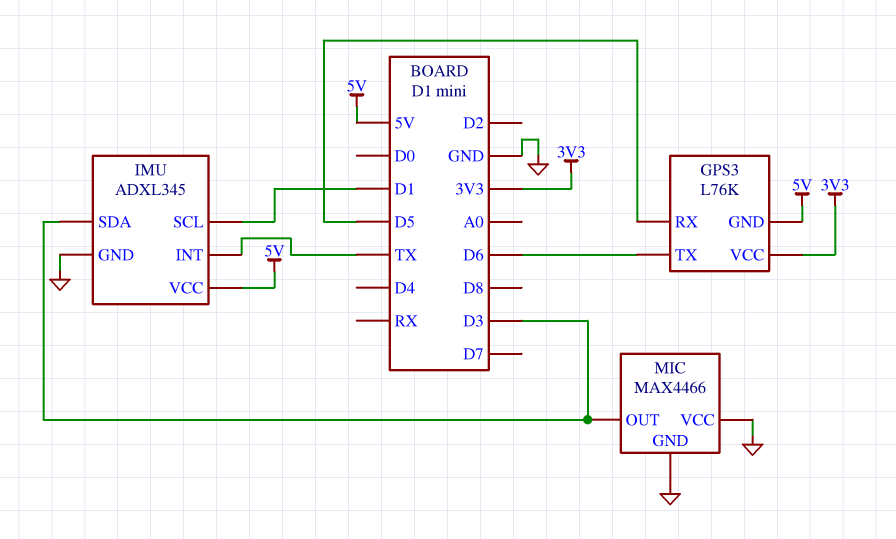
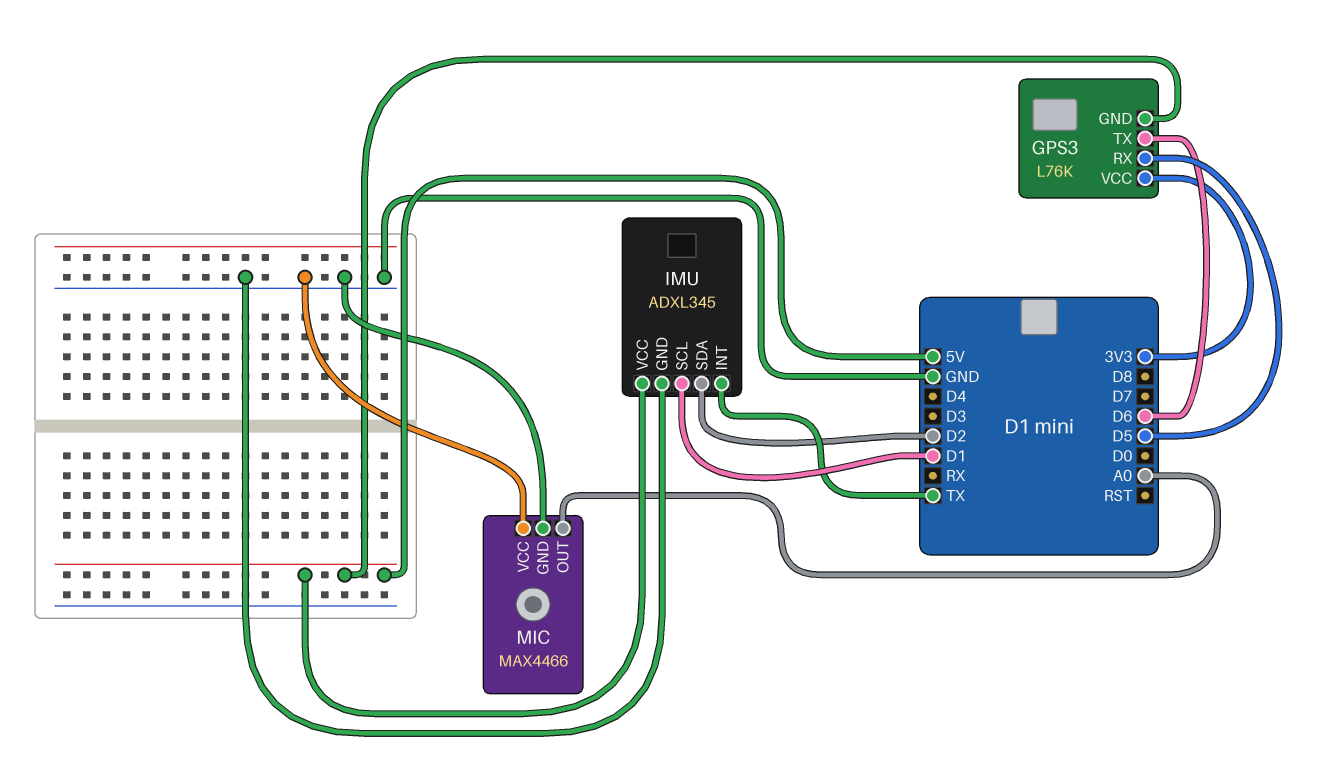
IMU pin SDA: D3 -> D2
MIC pin OUT: D3 -> A0

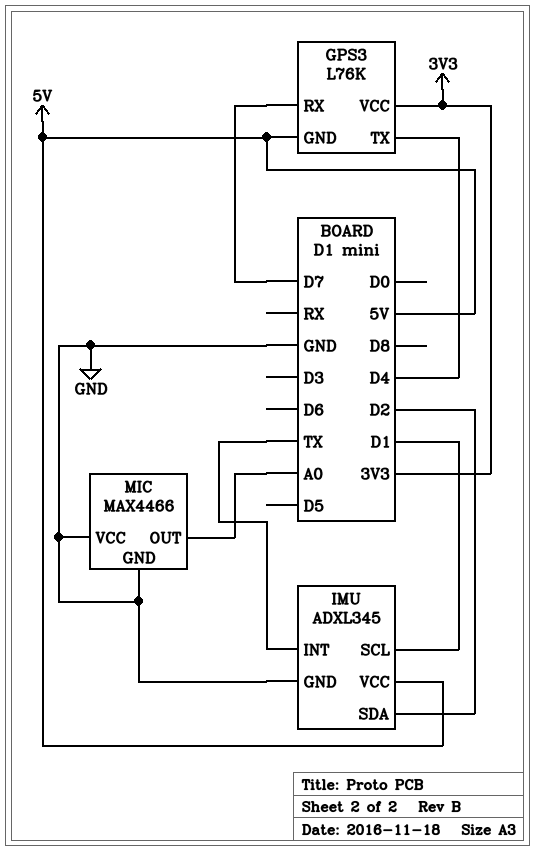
GPS3 pin RX: D5 -> D7
GPS3 pin TX: D6 -> D4

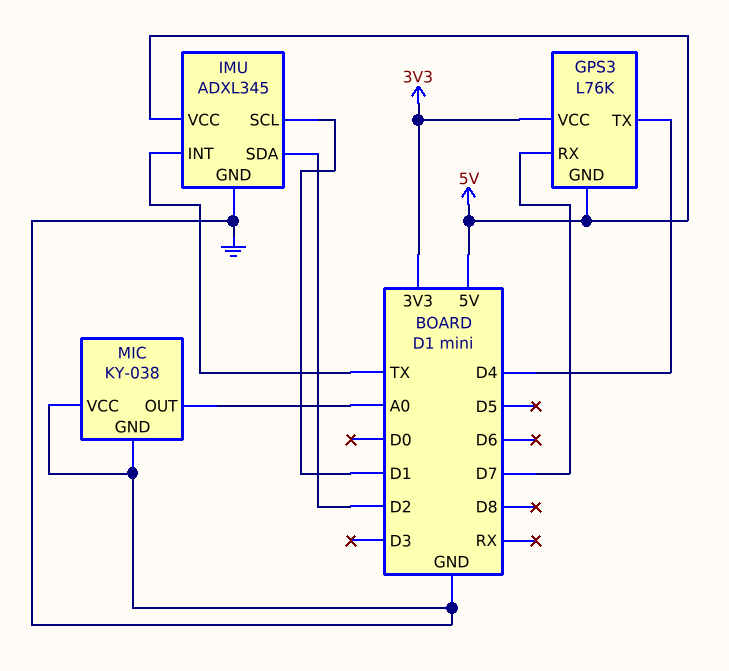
MIC: MAX4466 -> KY-038

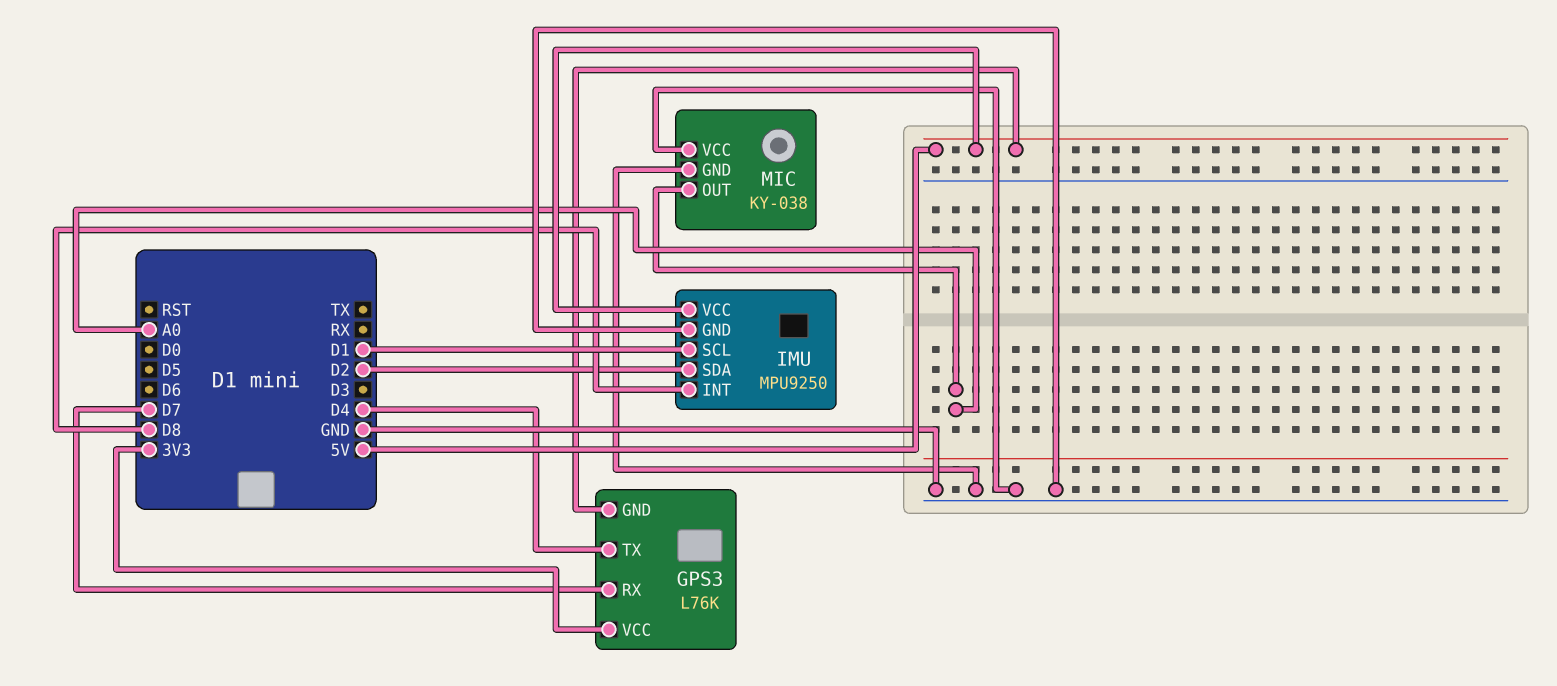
IMU: ADXL345 -> MPU9250
IMU pin INT: TX -> D8

